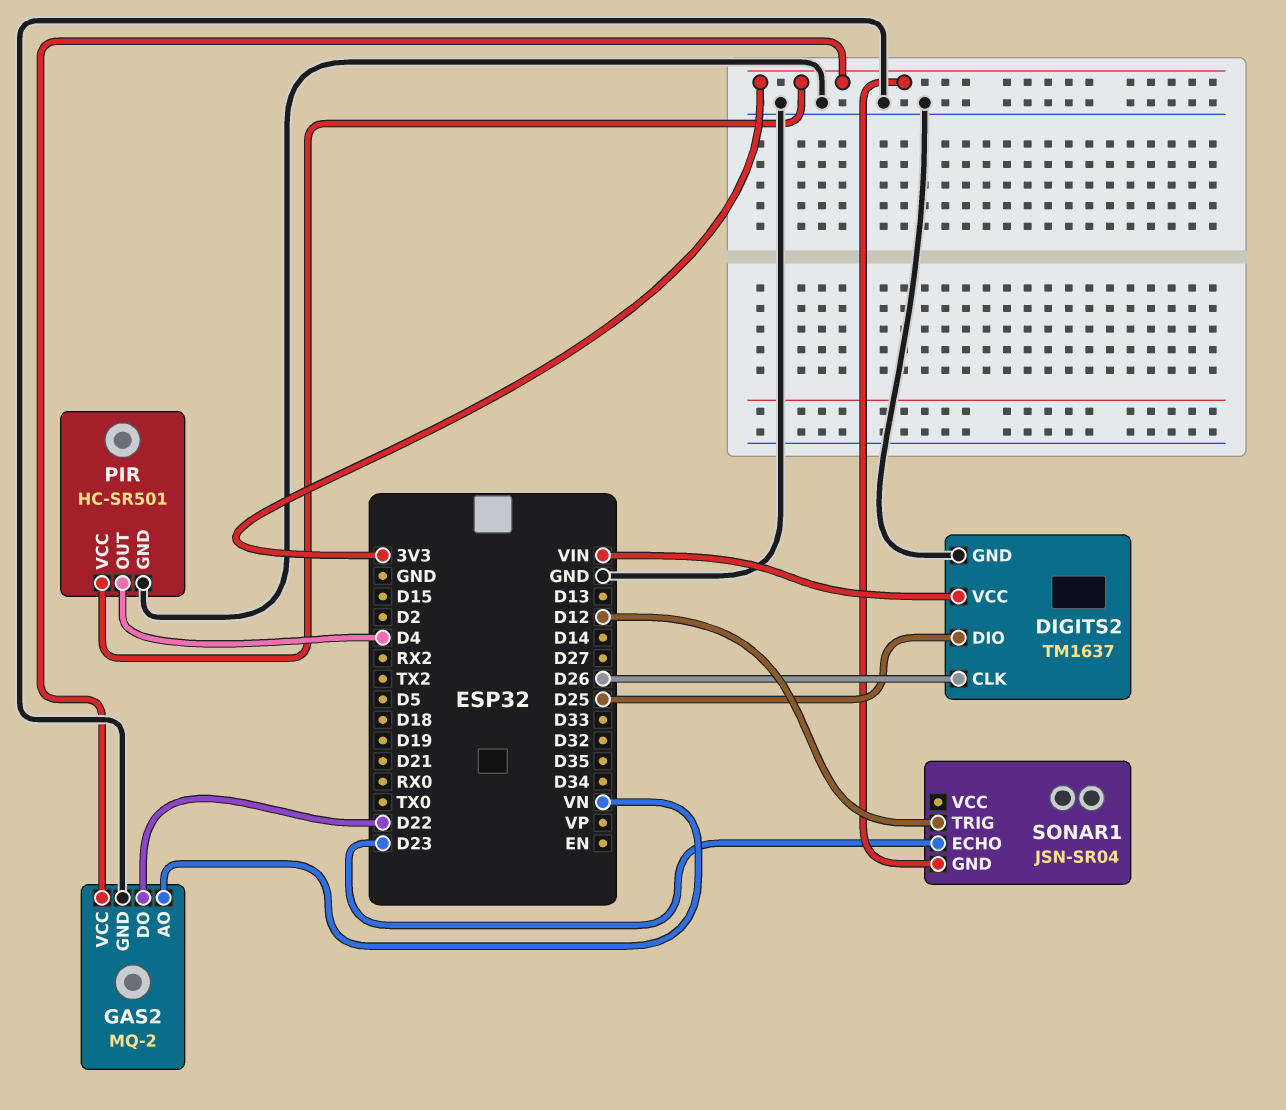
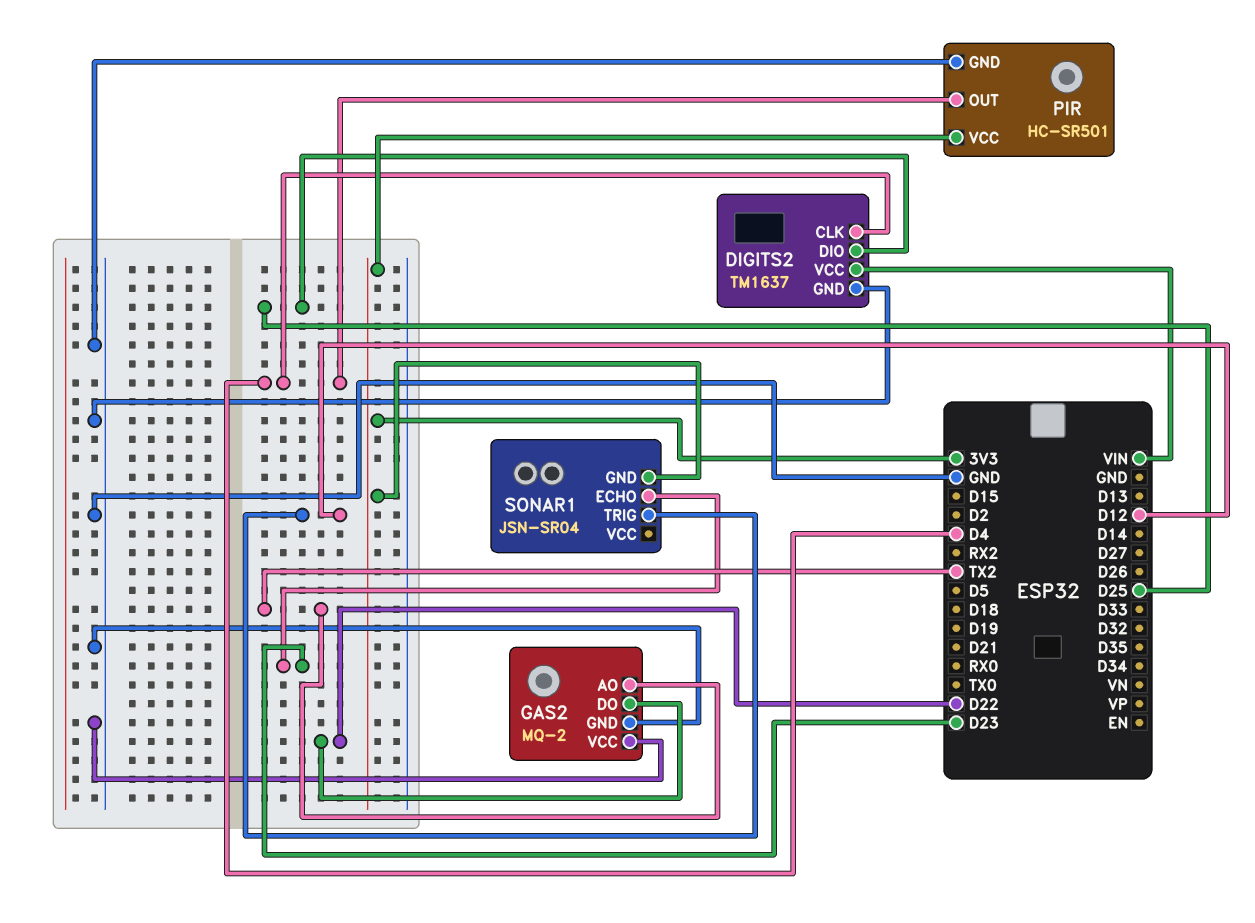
DIGITS2 pin CLK: D26 -> D4
GAS2 pin AO: VN -> TX2
GAS2 pin VCC: 3V3 -> GND

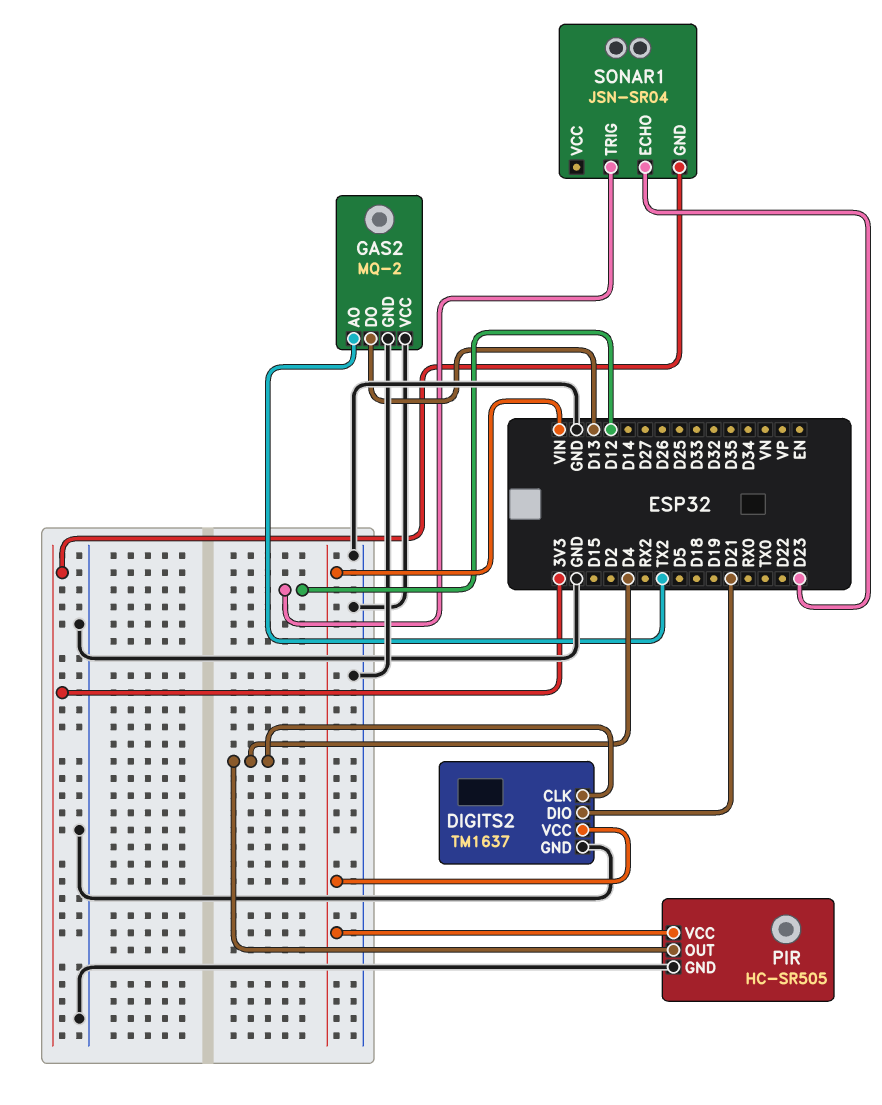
DIGITS2 pin DIO: D25 -> D21
GAS2 pin DO: D22 -> D13
PIR: HC-SR501 -> HC-SR505
PIR pin VCC: 3V3 -> VIN

